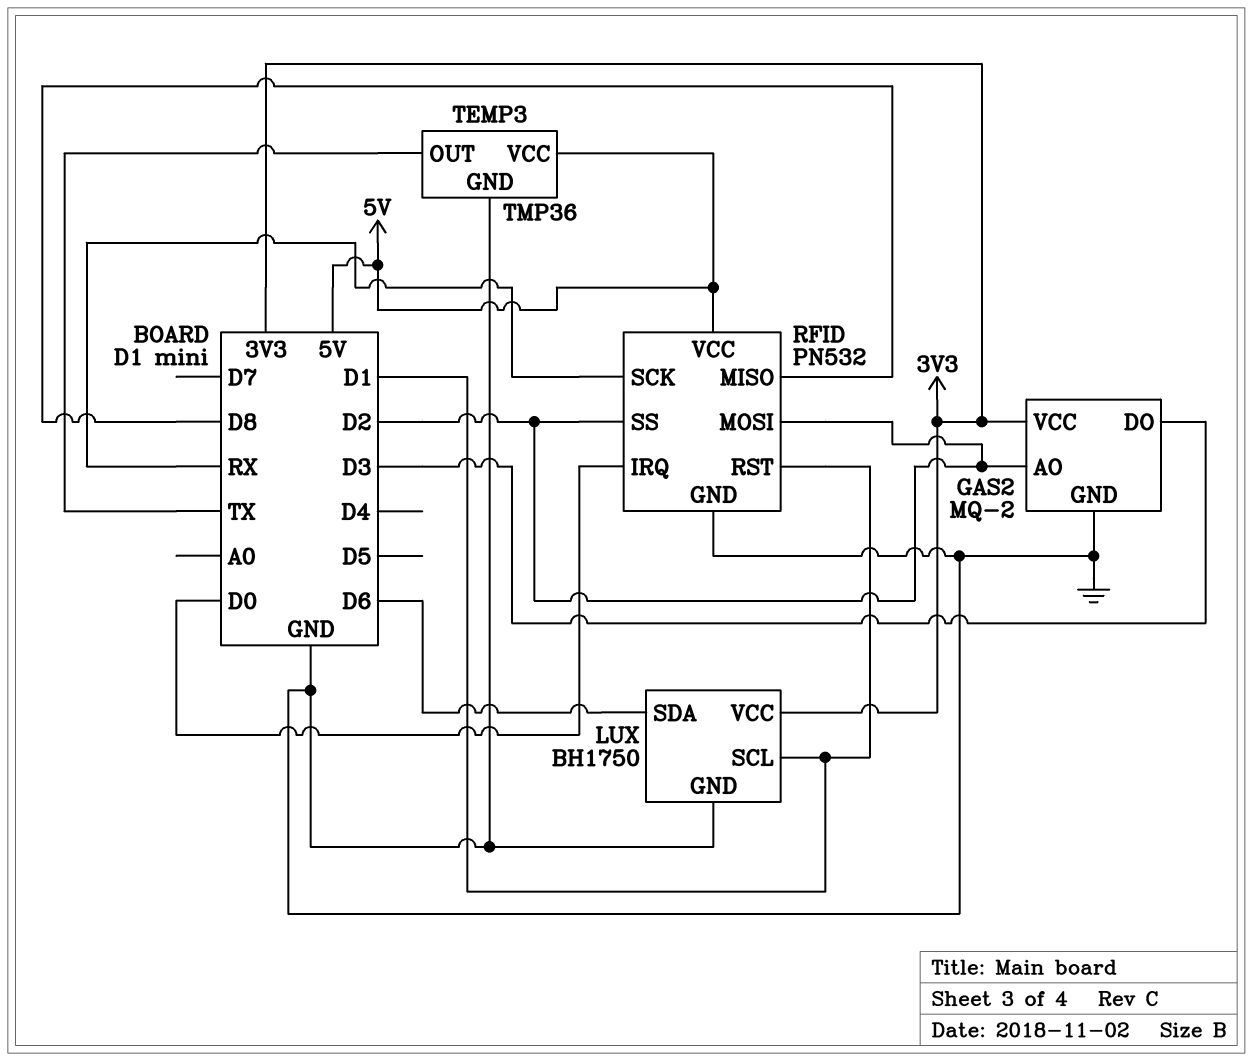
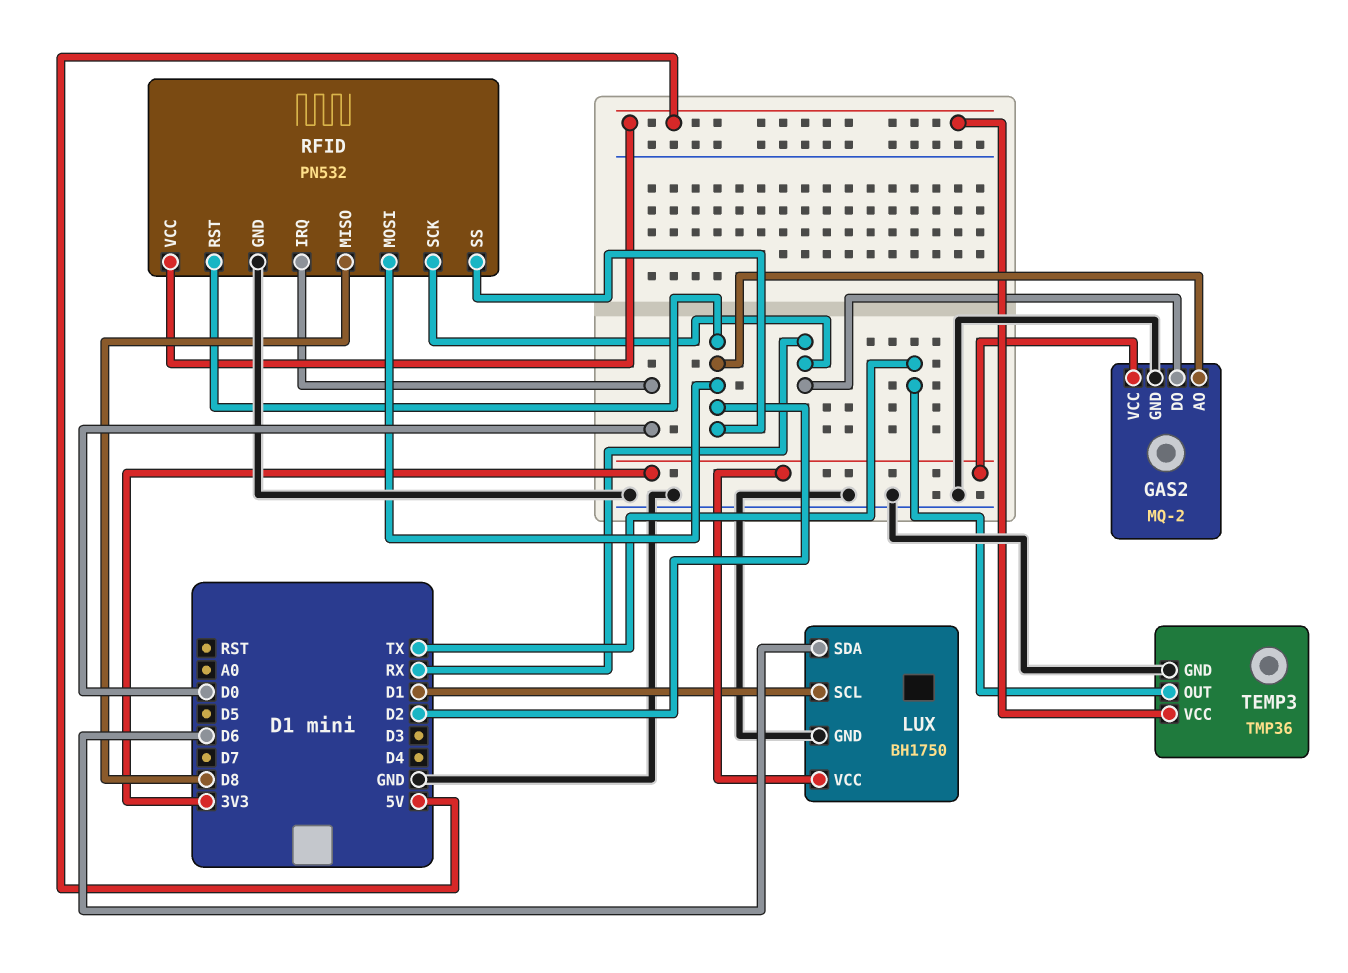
GAS2 pin DO: D3 -> RX
RFID pin RST: D1 -> D2

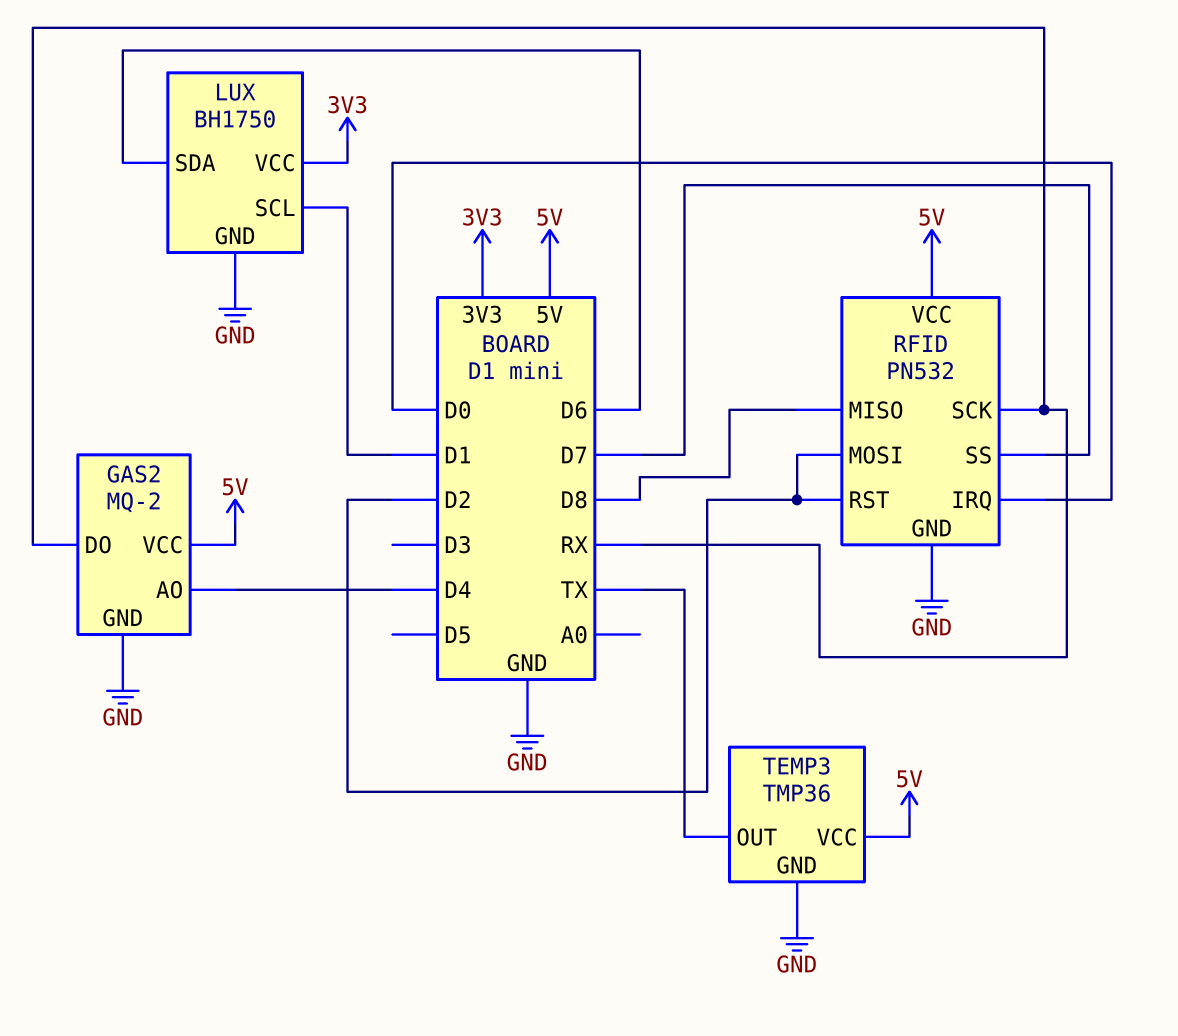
GAS2 pin AO: D2 -> D4
GAS2 pin VCC: 3V3 -> 5V
RFID pin SS: D2 -> D7

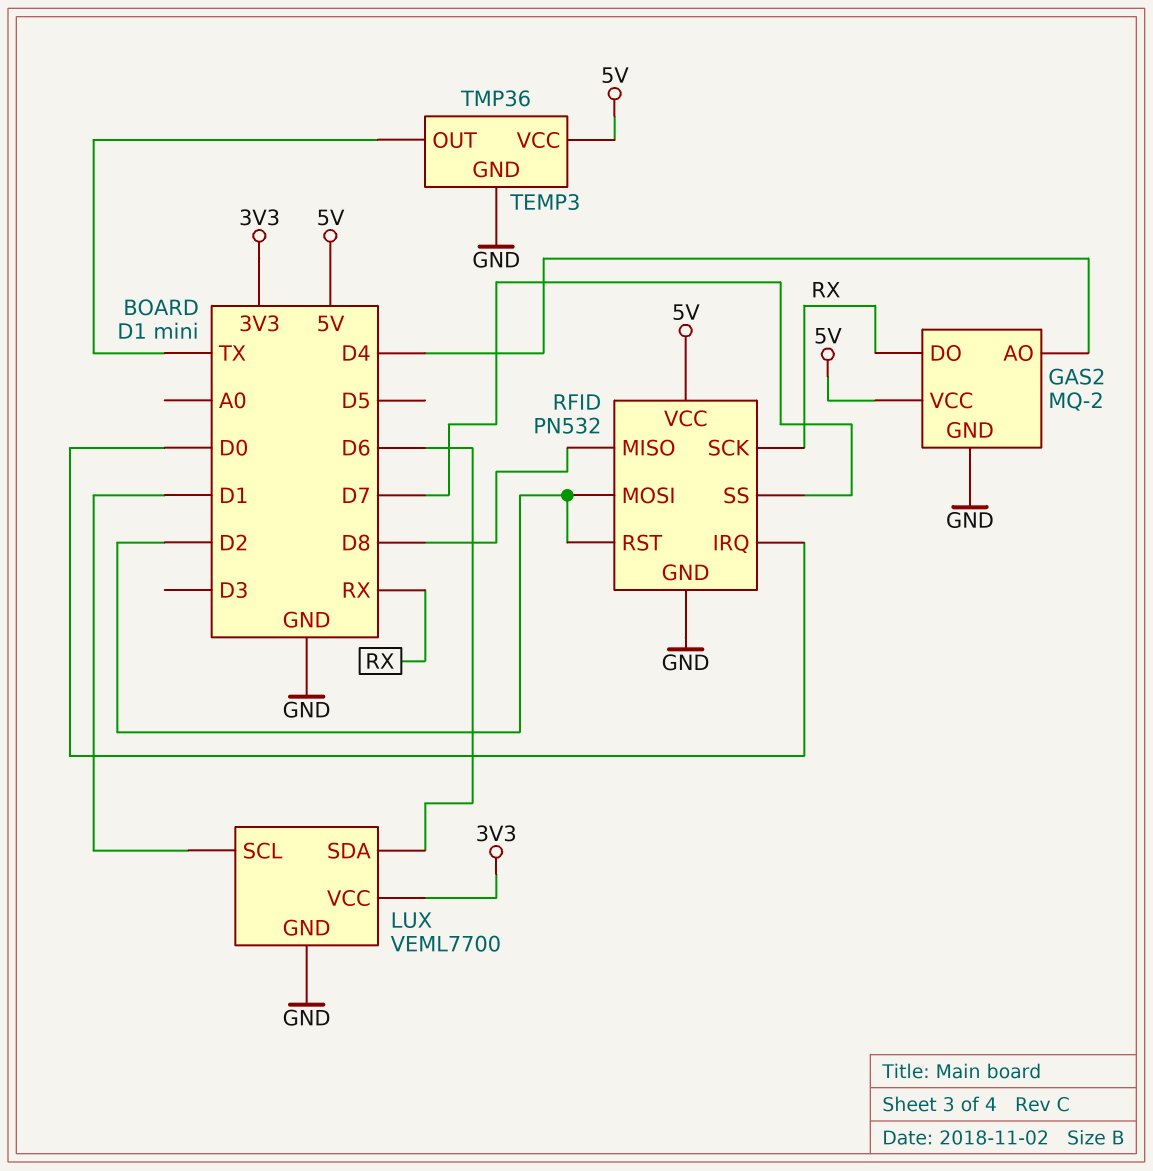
LUX: BH1750 -> VEML7700

